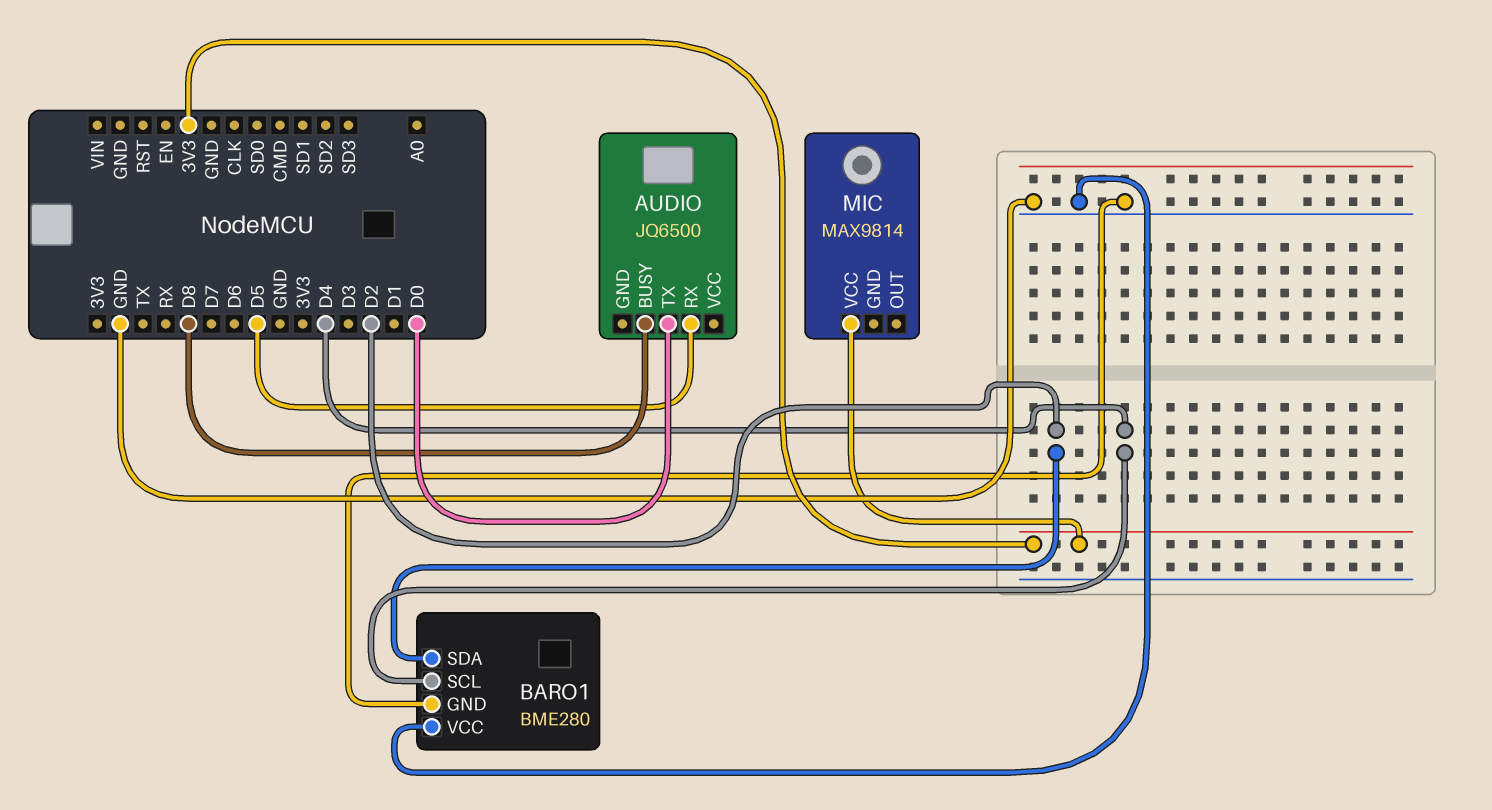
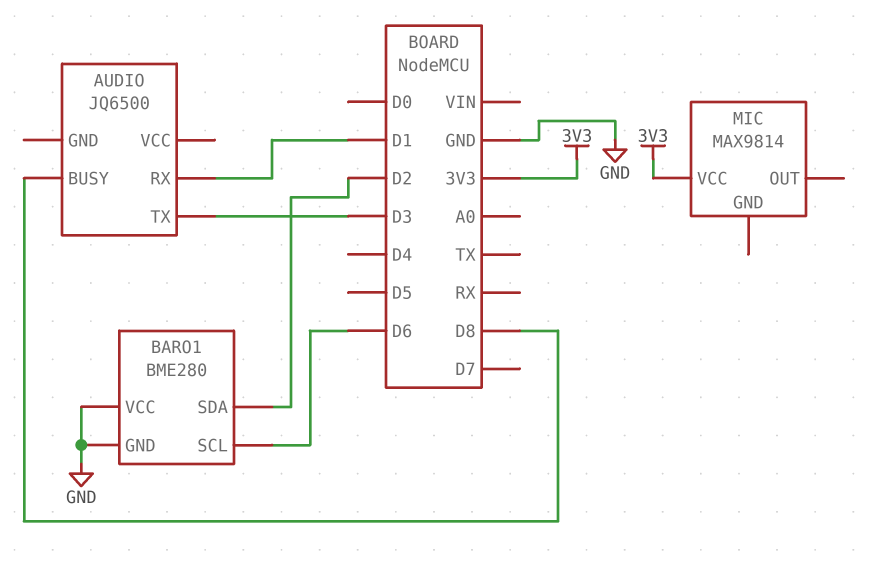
AUDIO pin RX: D5 -> D1
AUDIO pin TX: D0 -> D3
BARO1 pin SCL: D4 -> D6

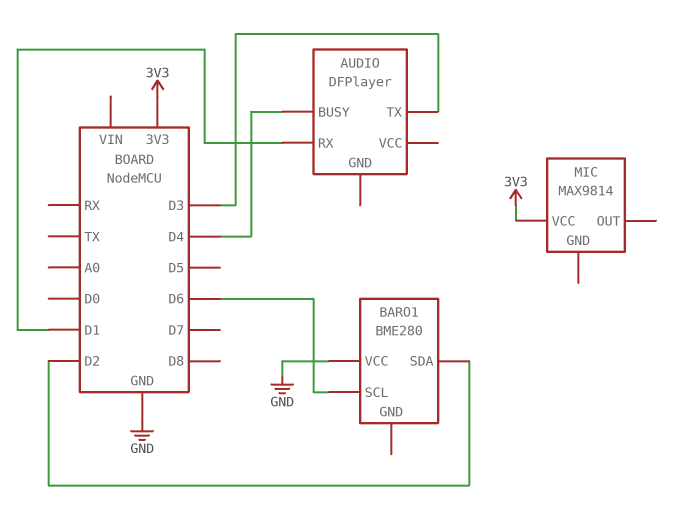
AUDIO: JQ6500 -> DFPlayer
AUDIO pin BUSY: D8 -> D4
BARO1 pin GND: GND -> none

